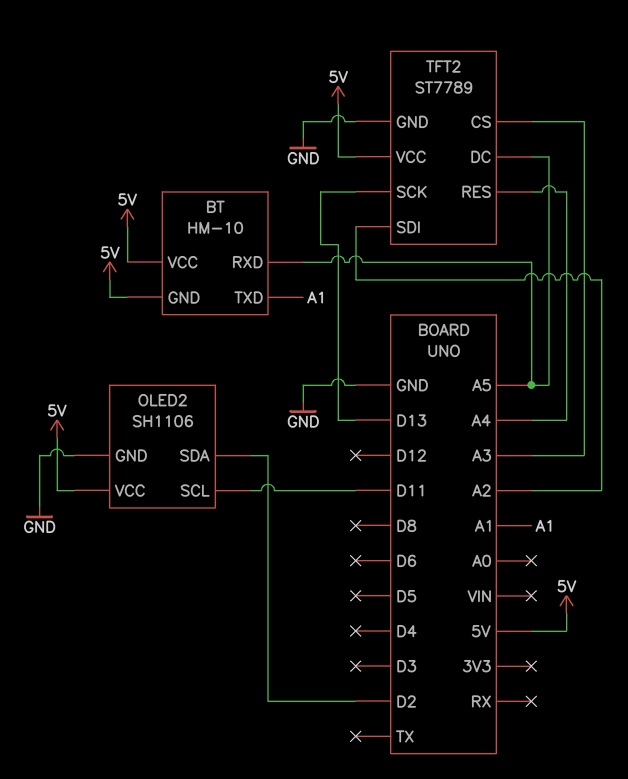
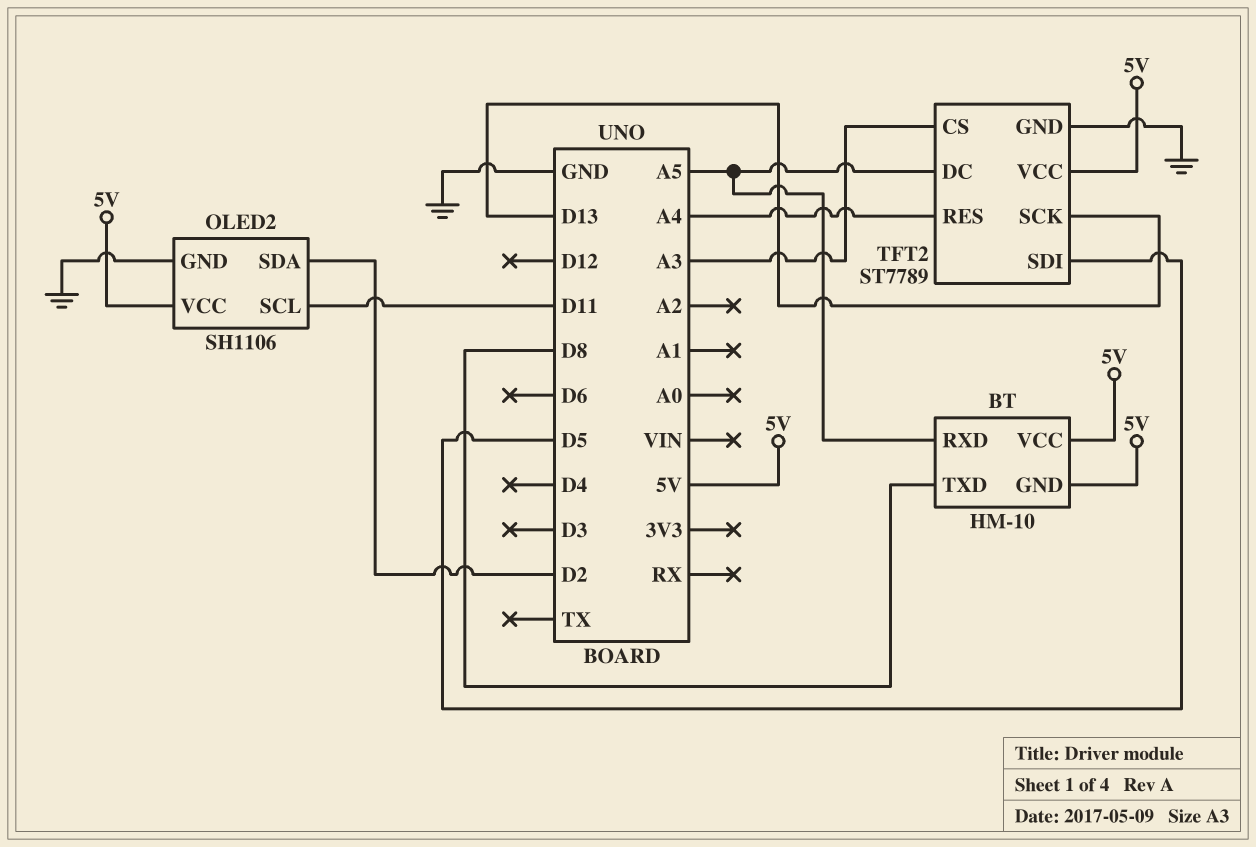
BT pin TXD: A1 -> D8
TFT2 pin SDI: A2 -> D5

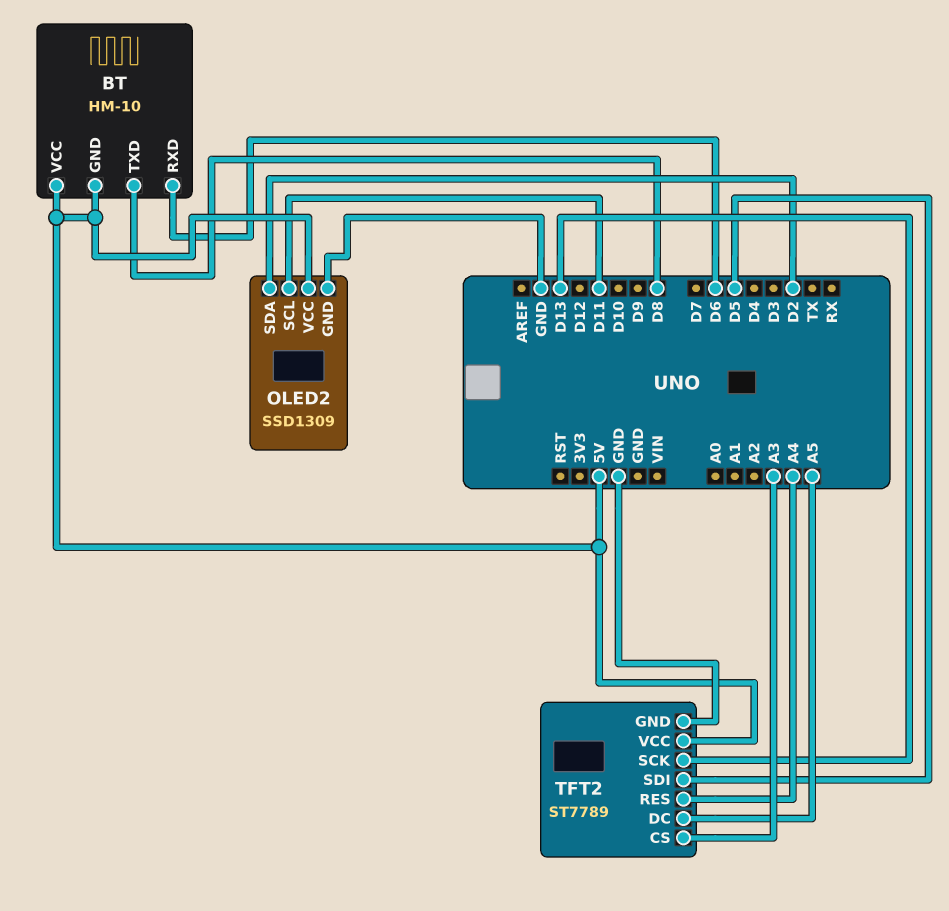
BT pin RXD: A5 -> D6
OLED2: SH1106 -> SSD1309

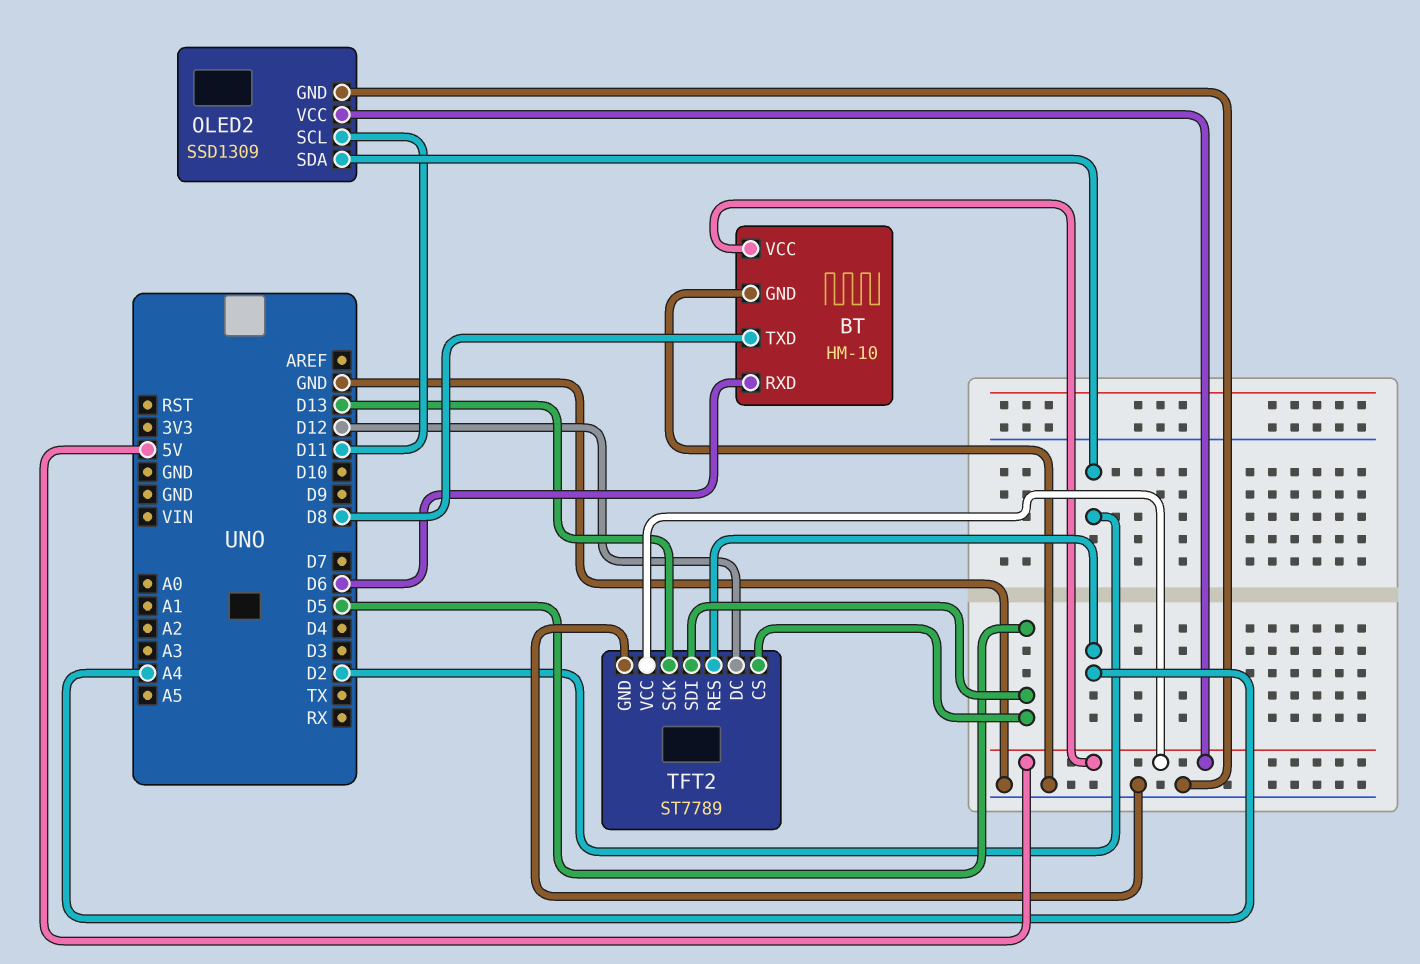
BT pin GND: 5V -> GND
TFT2 pin CS: A3 -> D5
TFT2 pin DC: A5 -> D12

